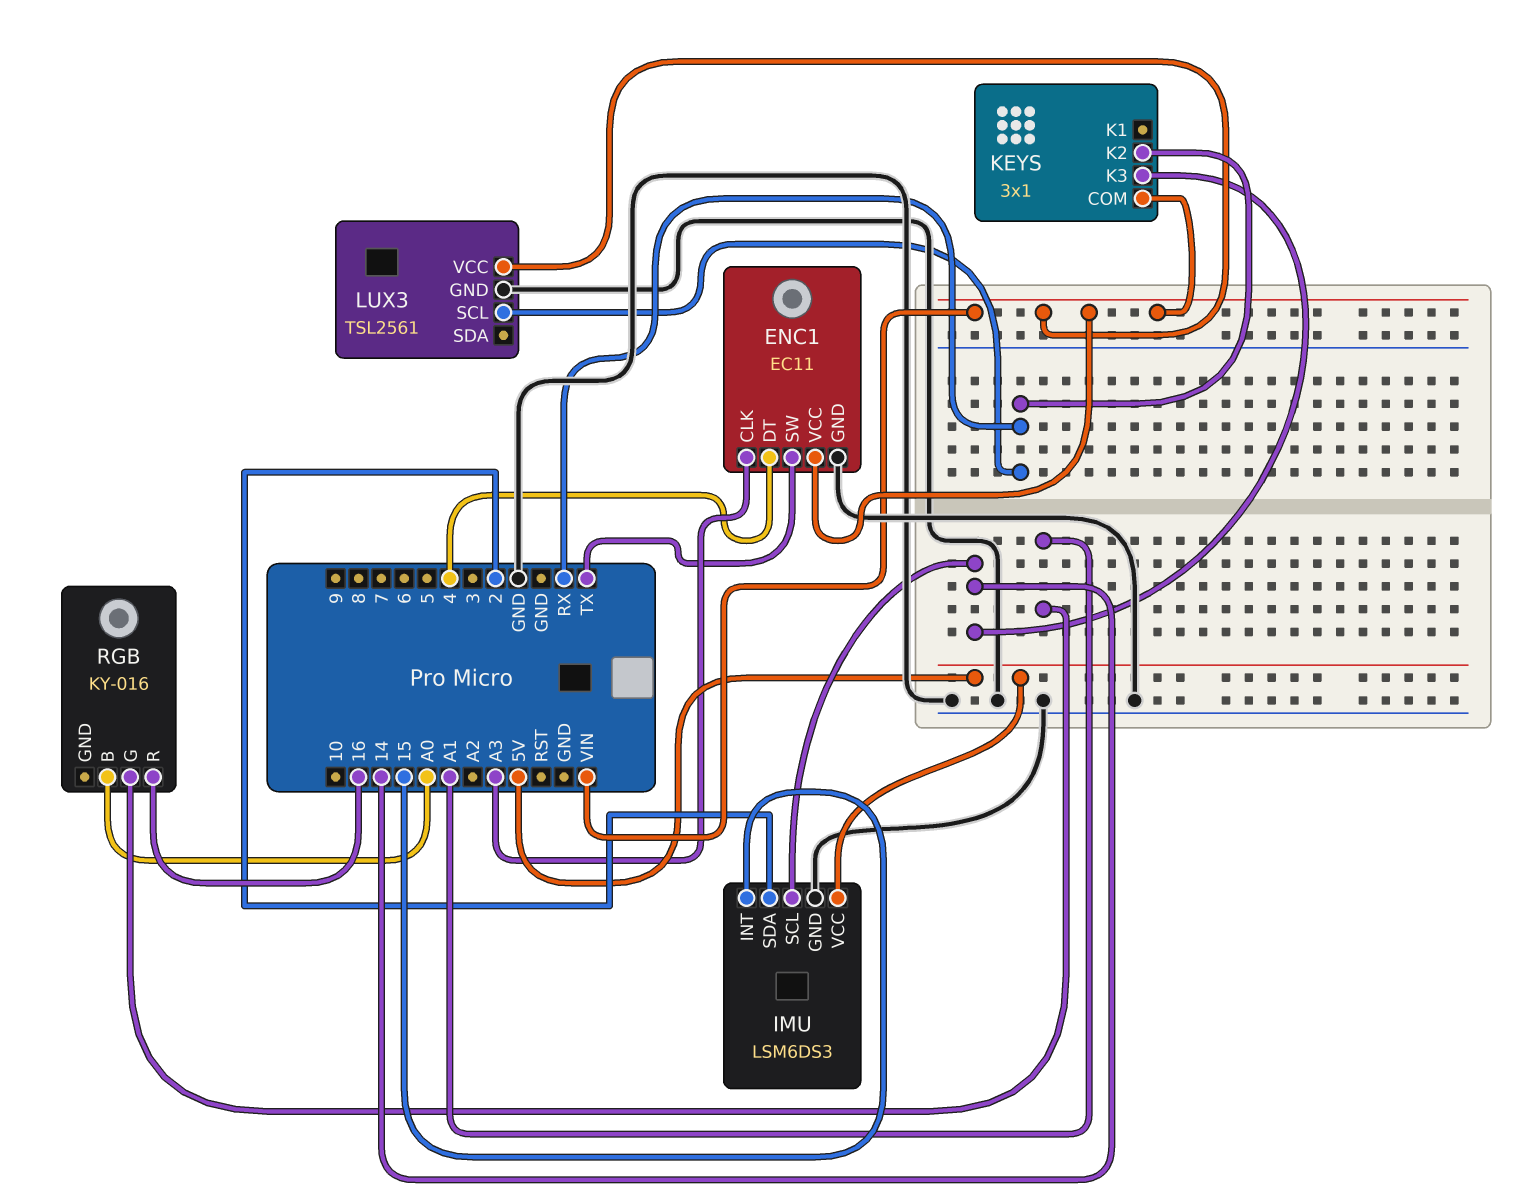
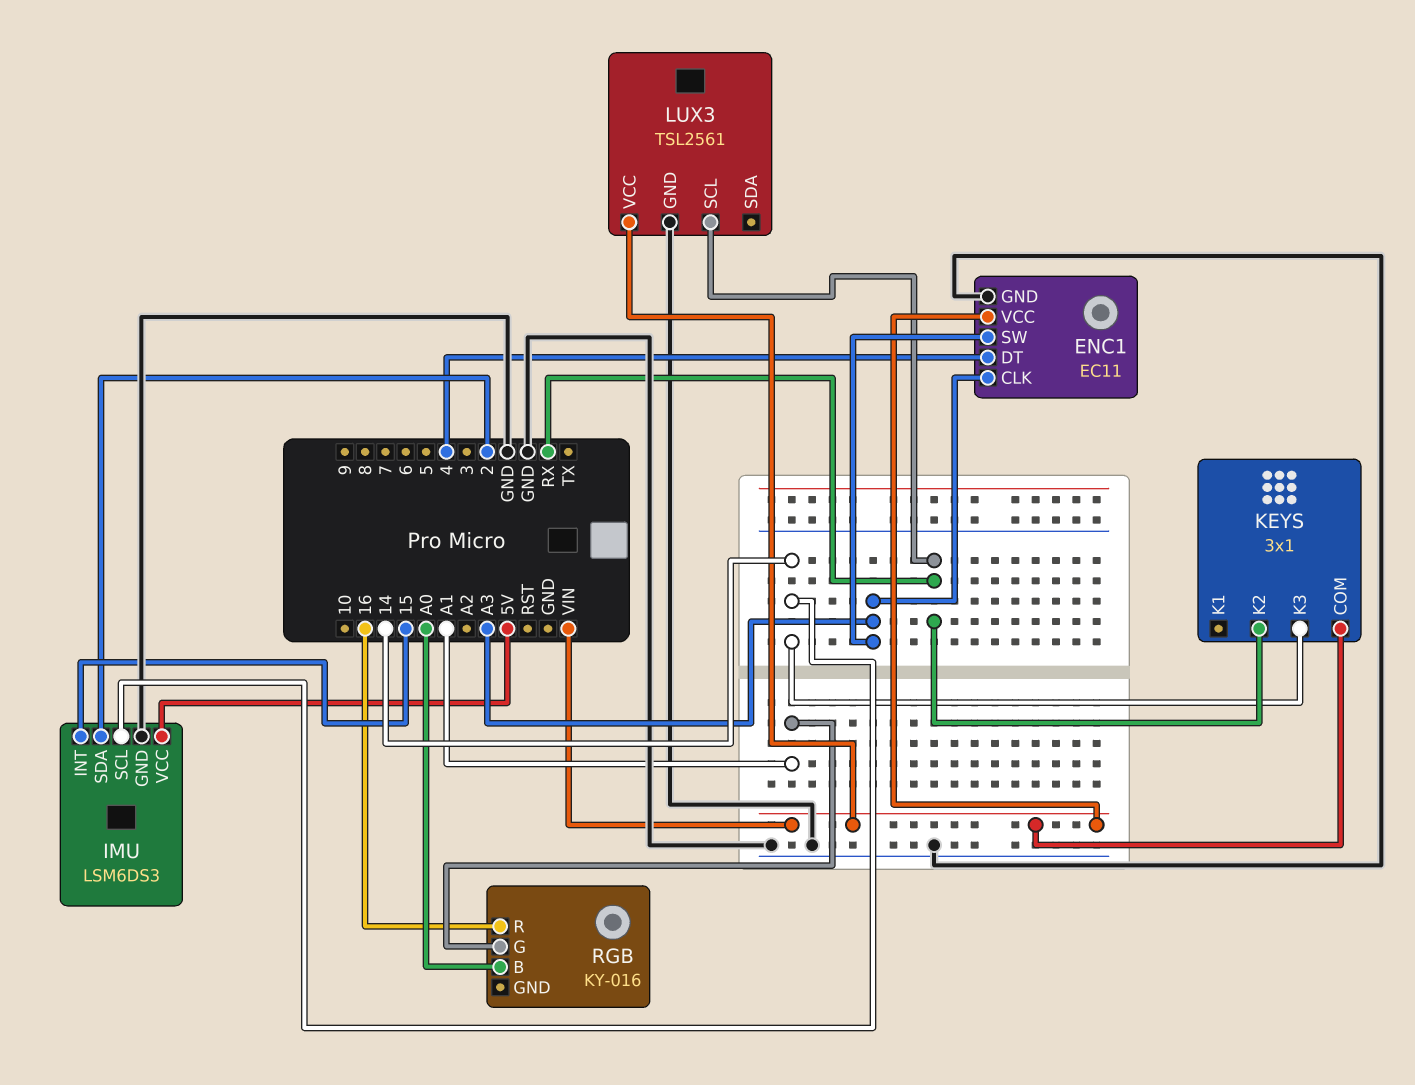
ENC1 pin SW: TX -> A3

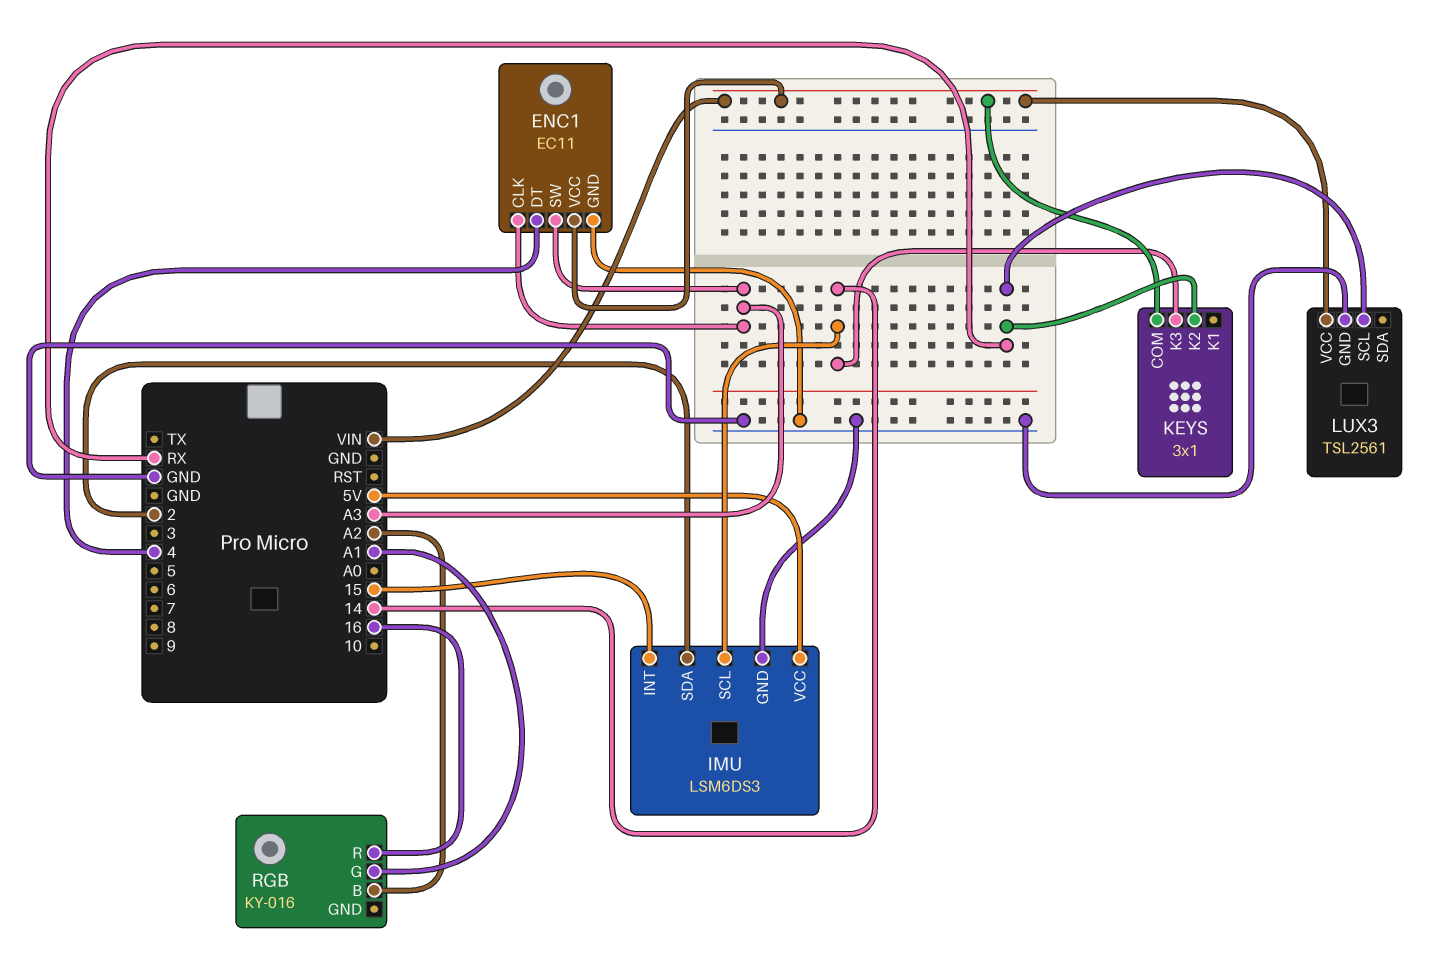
RGB pin B: A0 -> A2

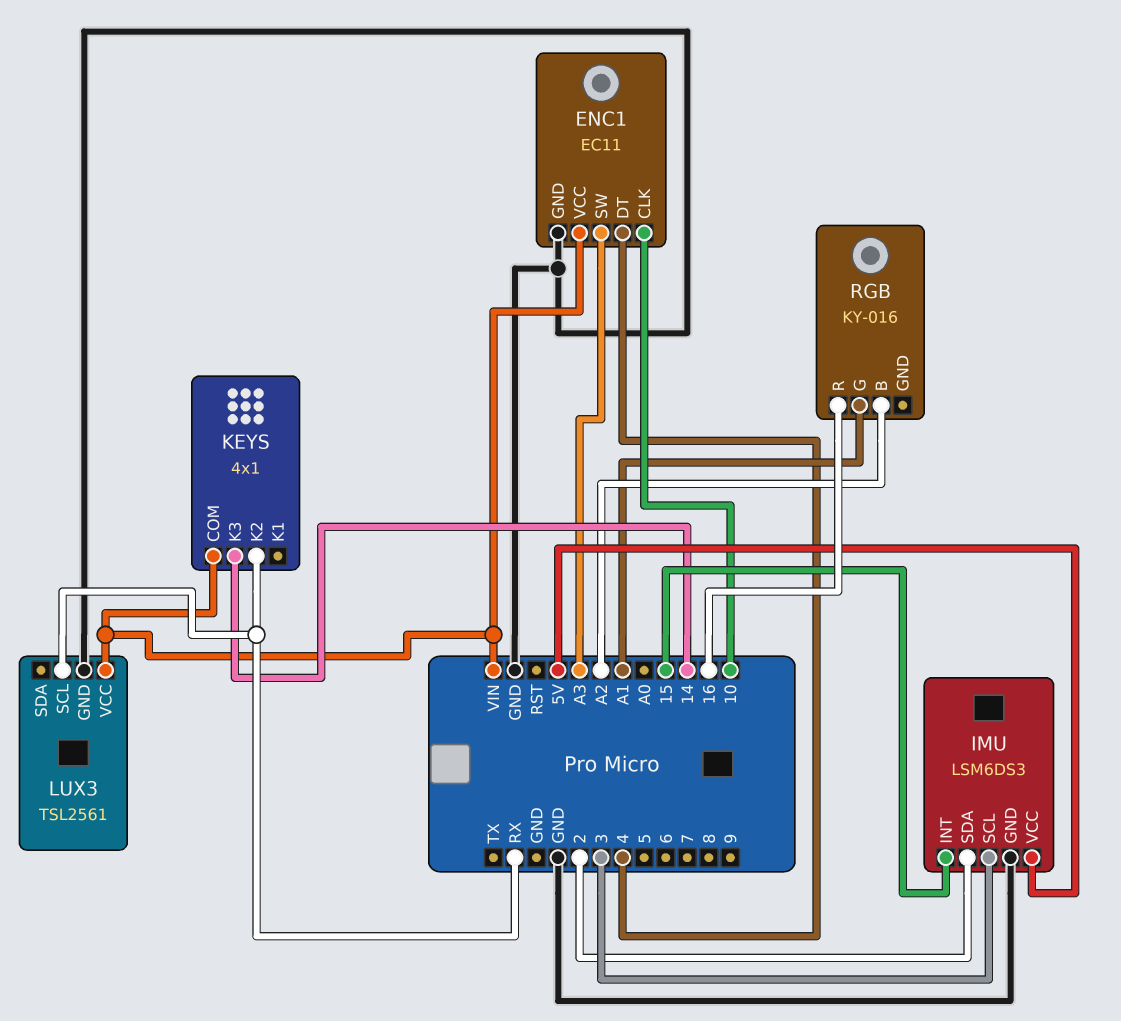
ENC1 pin CLK: A3 -> 10
IMU pin SCL: 14 -> 3
KEYS: 3x1 -> 4x1

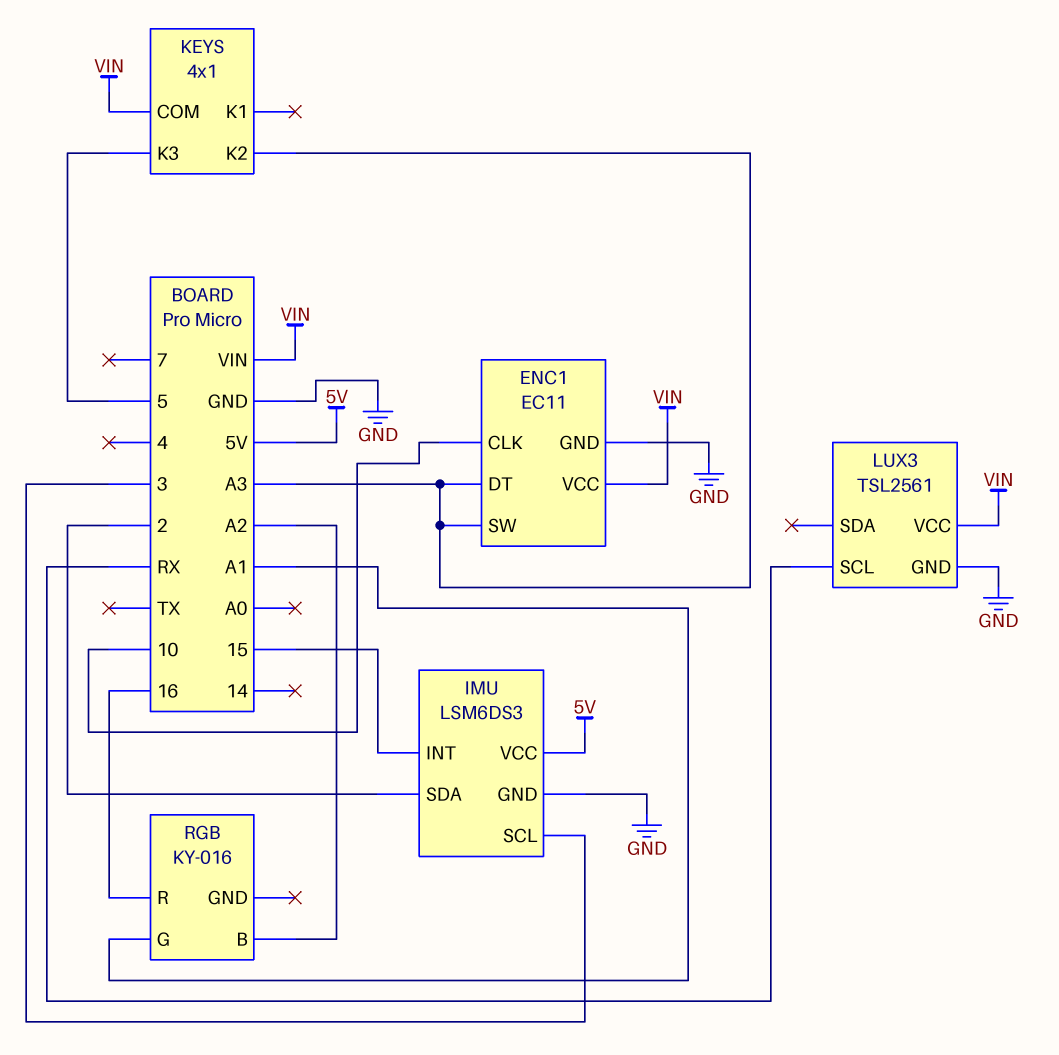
ENC1 pin DT: 4 -> A3
KEYS pin K2: RX -> A3
KEYS pin K3: 14 -> 5

